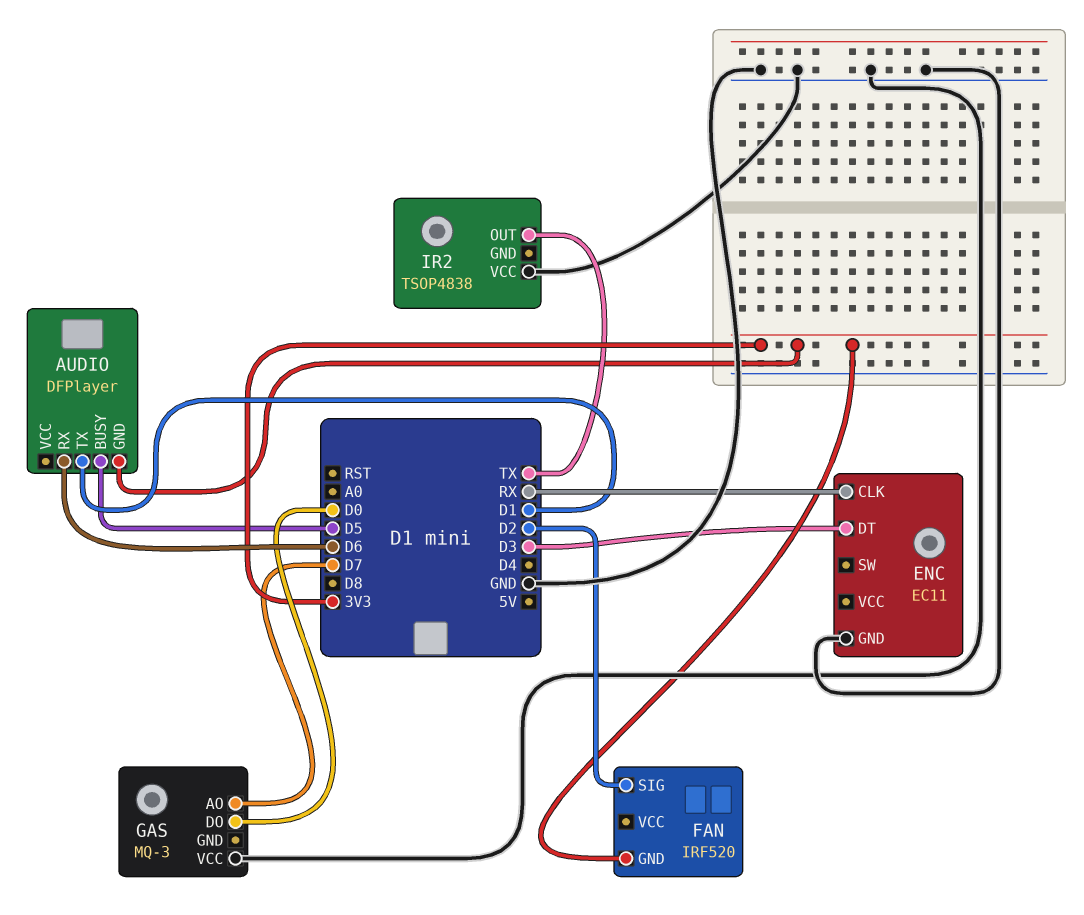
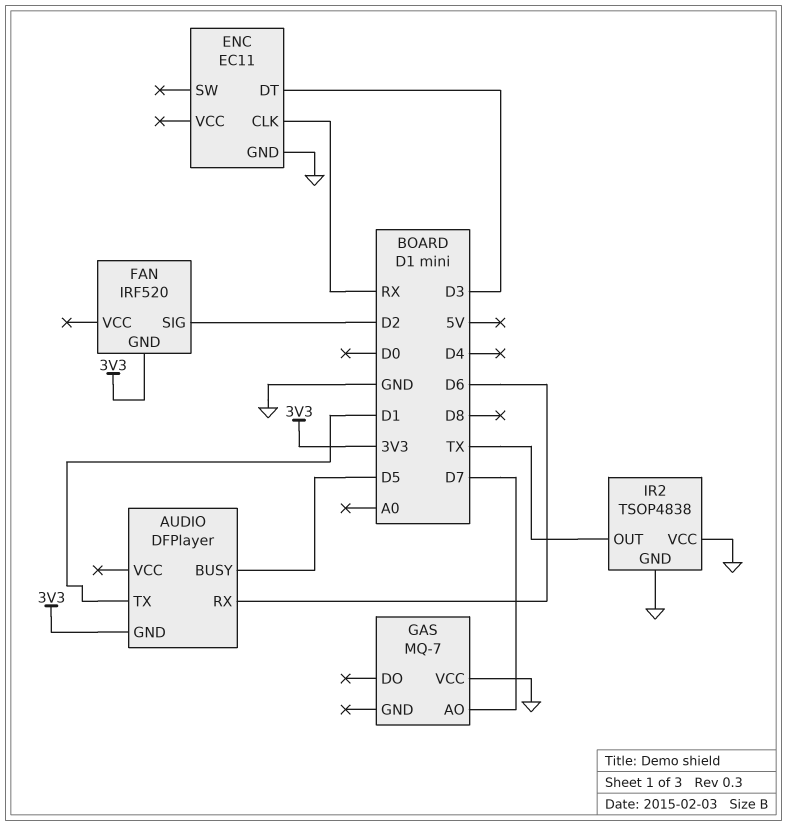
GAS: MQ-3 -> MQ-7
GAS pin DO: D0 -> none
IR2 pin GND: none -> GND

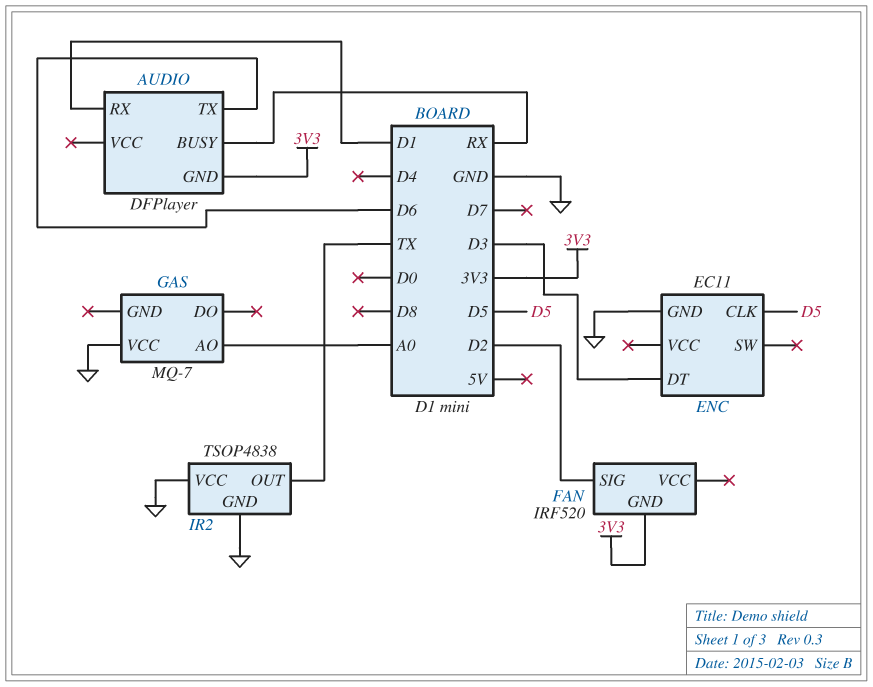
AUDIO pin BUSY: D5 -> RX
AUDIO pin RX: D6 -> D1
AUDIO pin TX: D1 -> D6
ENC pin CLK: RX -> D5
GAS pin AO: D7 -> A0

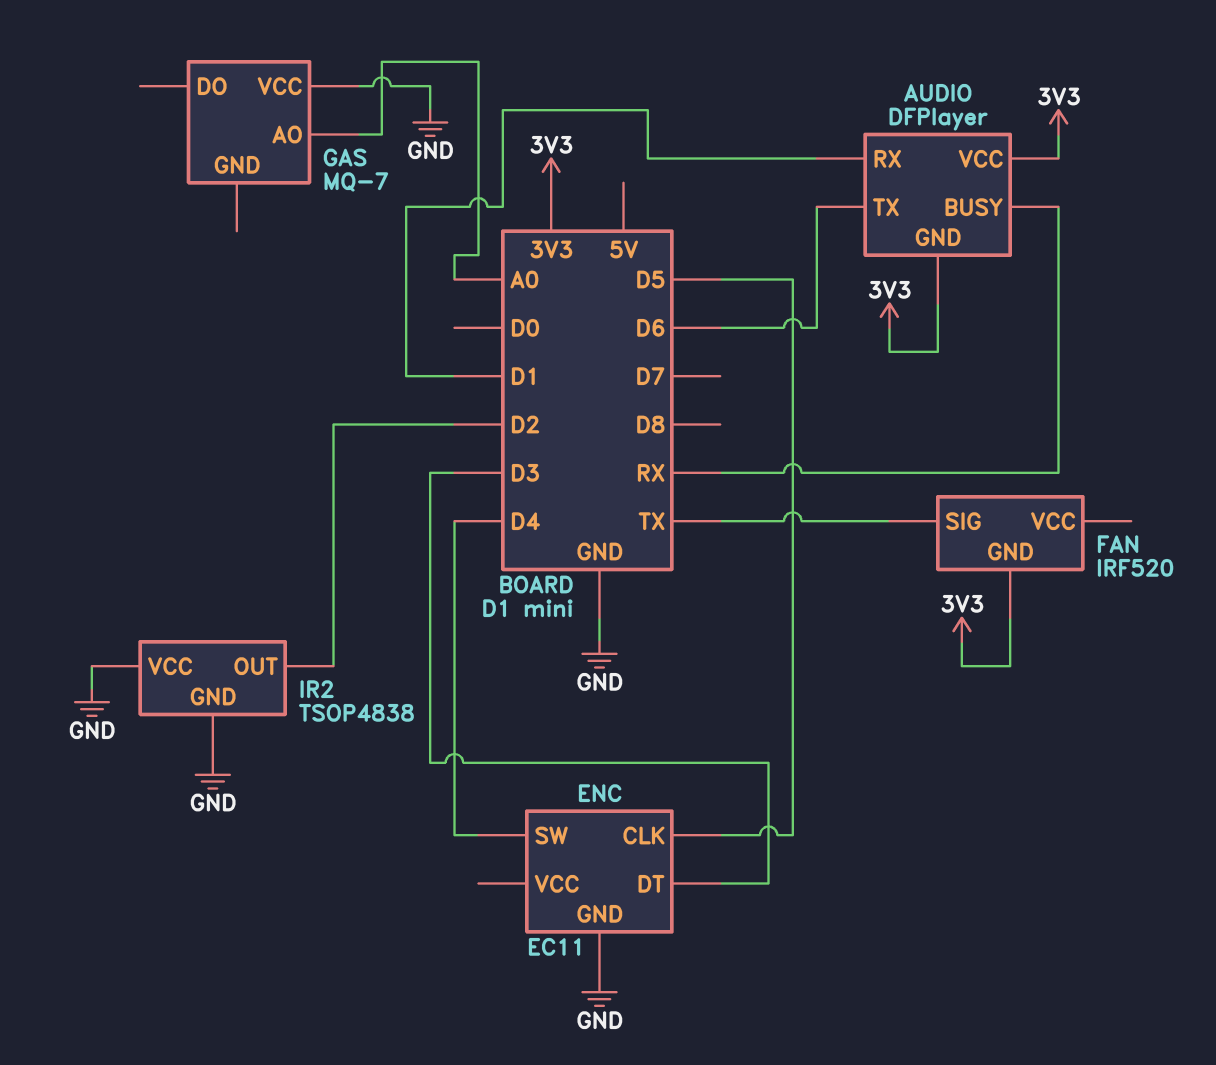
AUDIO pin VCC: none -> 3V3
ENC pin SW: none -> D4
FAN pin SIG: D2 -> TX
IR2 pin OUT: TX -> D2

